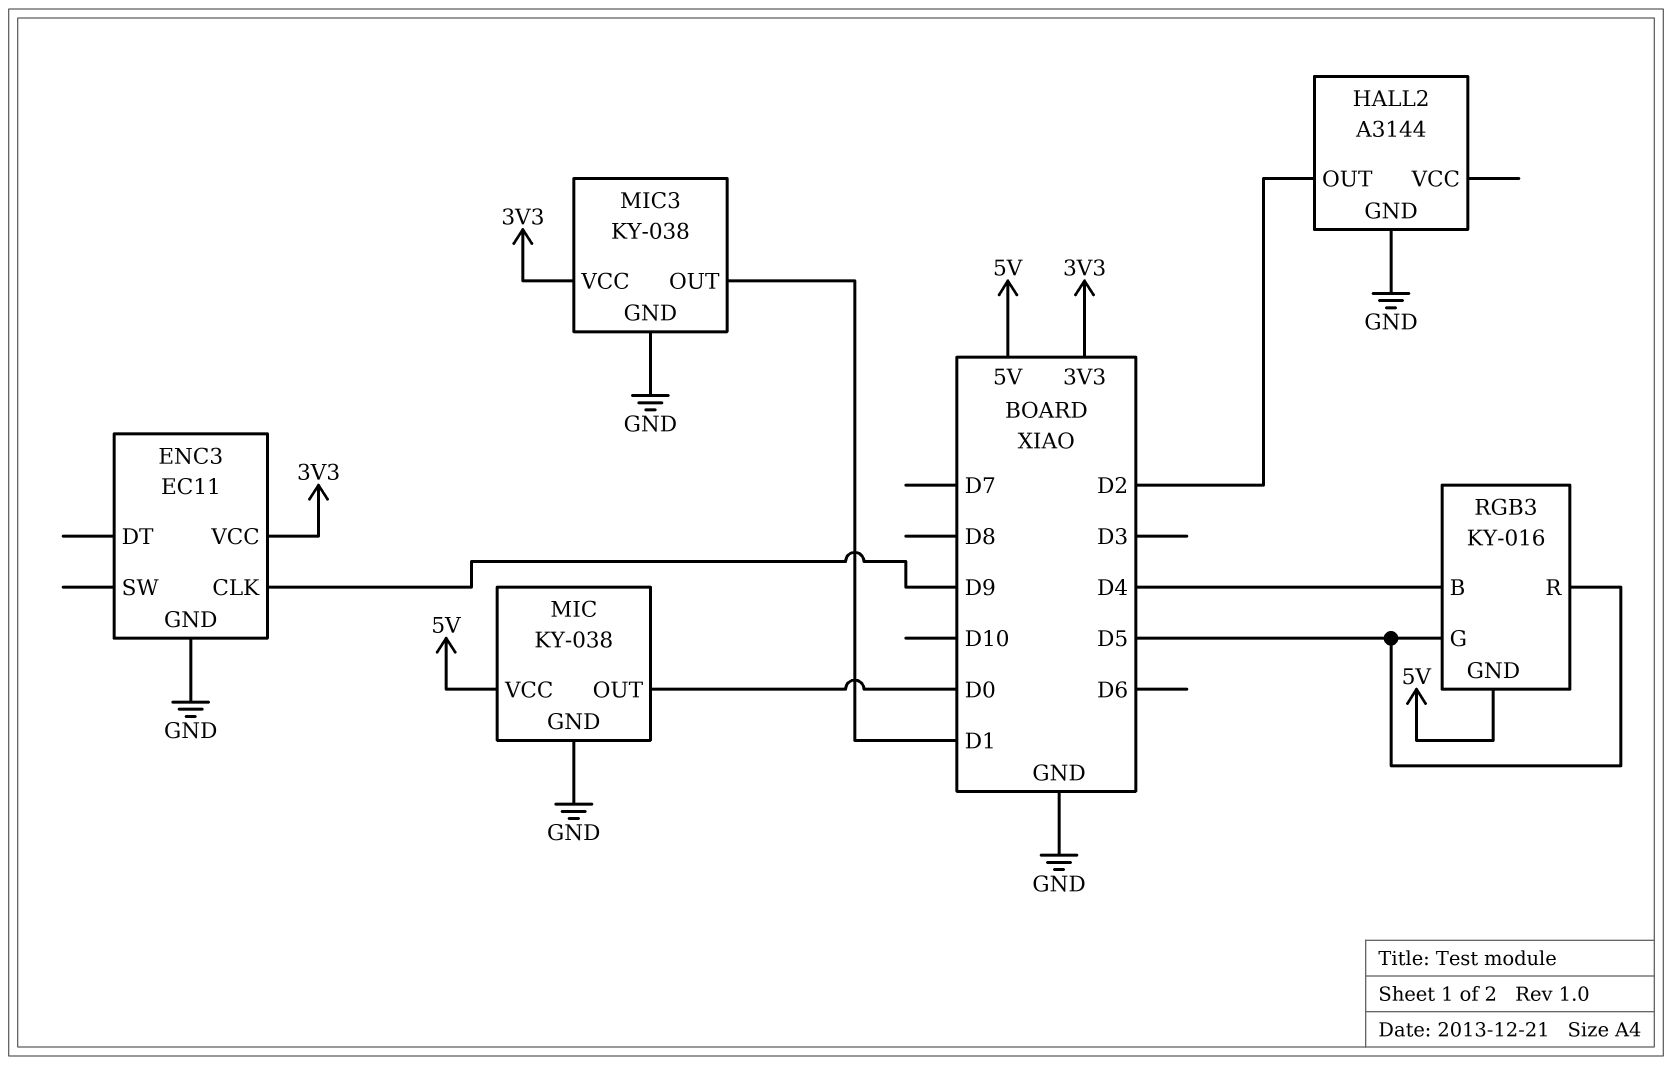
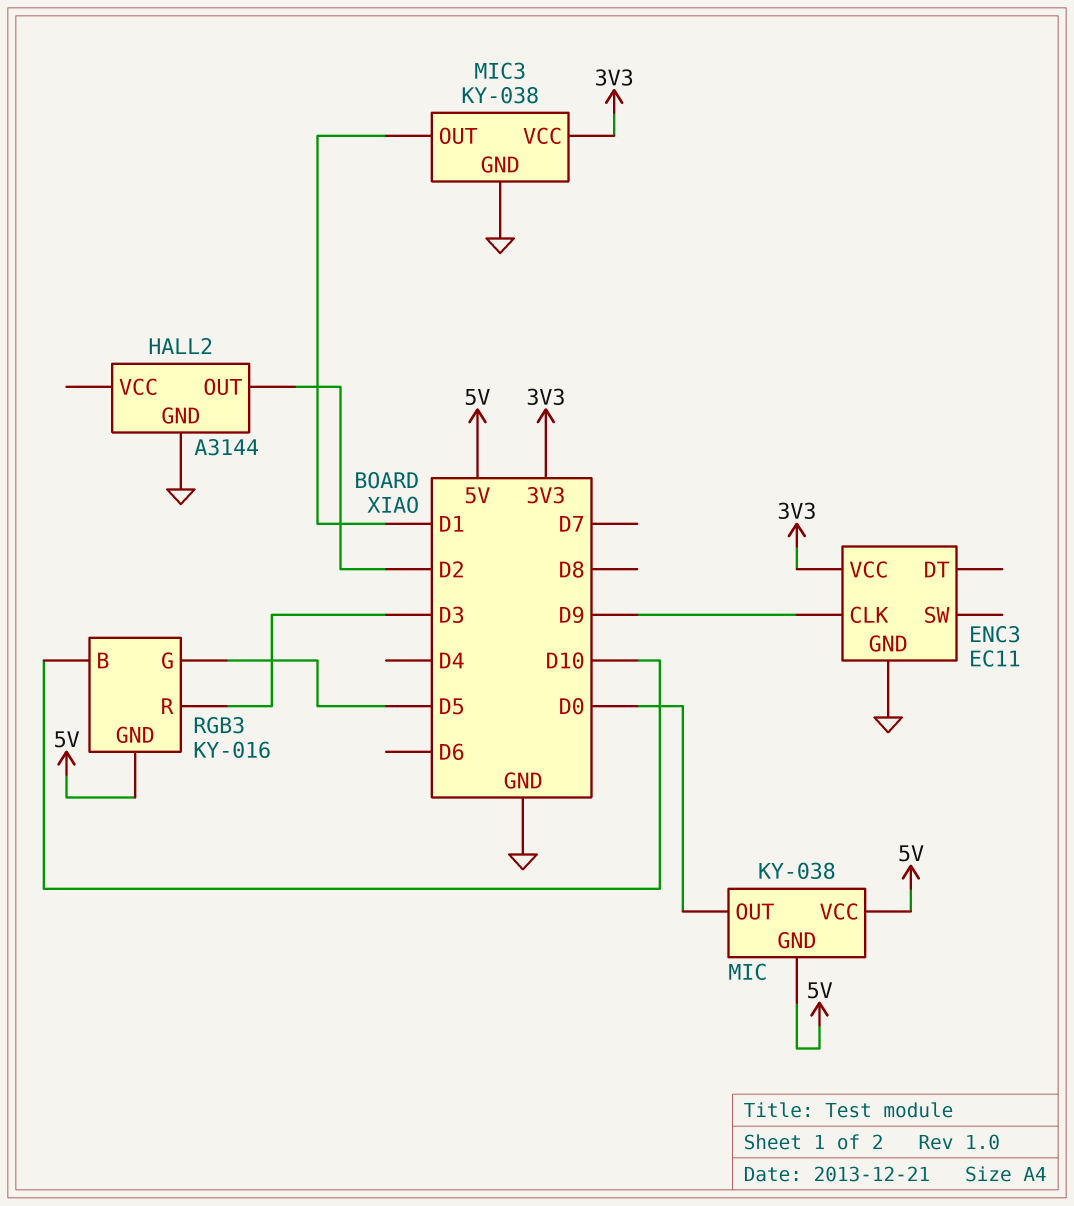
MIC pin GND: GND -> 5V
RGB3 pin B: D4 -> D10
RGB3 pin R: D5 -> D3

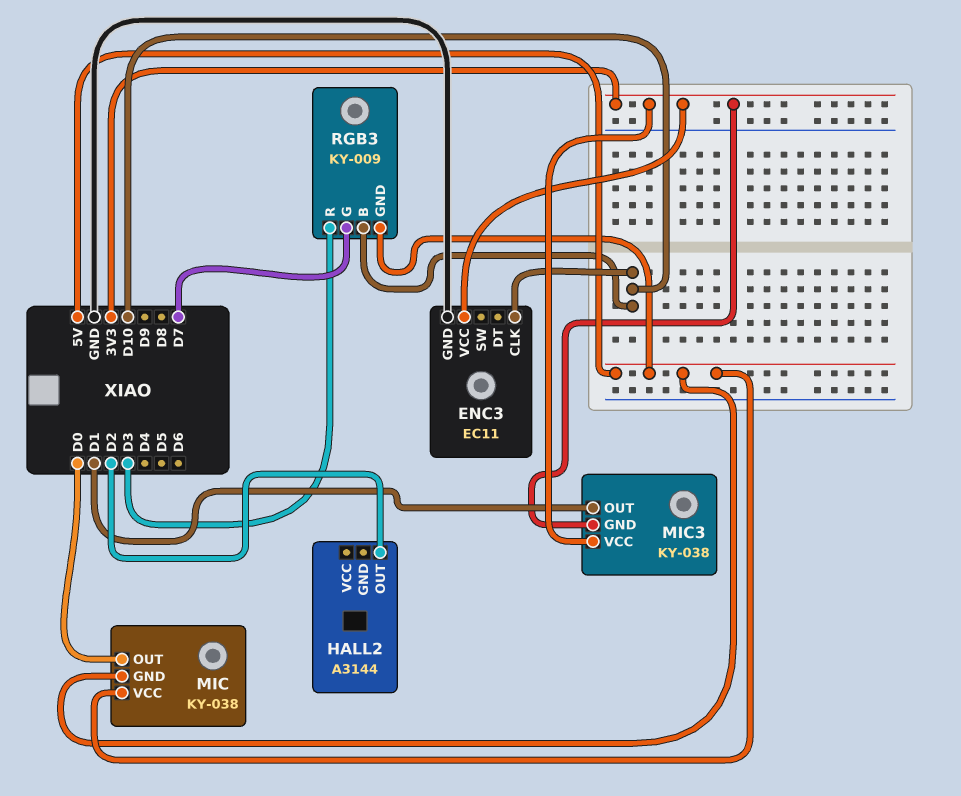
ENC3 pin CLK: D9 -> D10
HALL2 pin GND: GND -> none
MIC3 pin GND: GND -> 3V3
RGB3: KY-016 -> KY-009
RGB3 pin G: D5 -> D7

